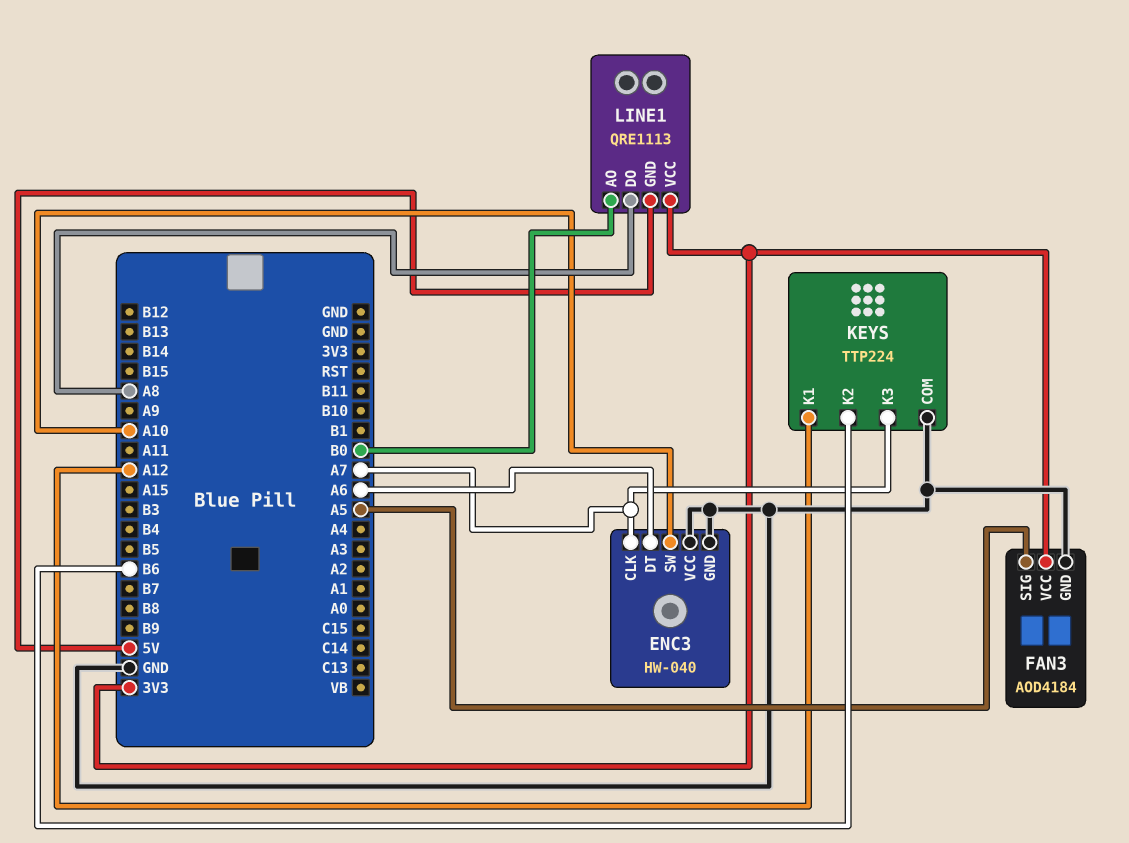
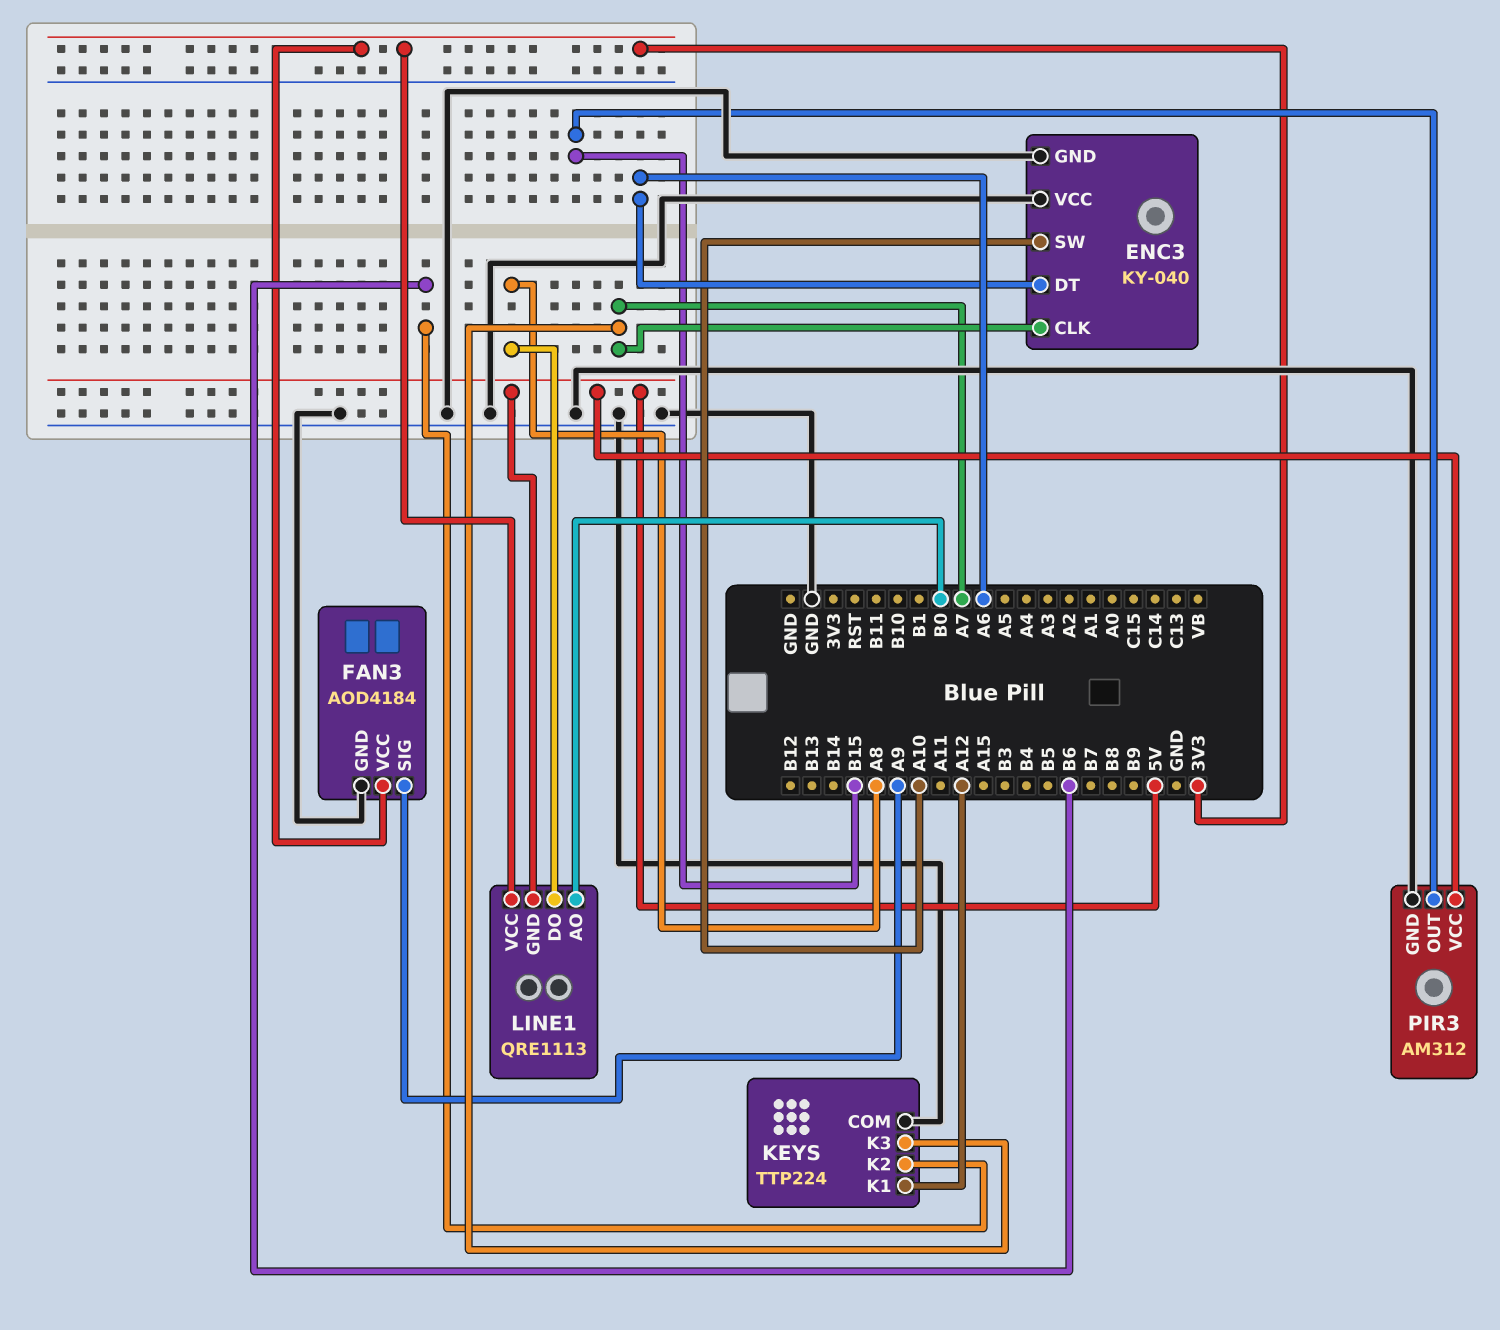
ENC3: HW-040 -> KY-040
FAN3 pin SIG: A5 -> A9
PIR3: none -> AM312
PIR3 pin GND: none -> GND
PIR3 pin OUT: none -> B15
PIR3 pin VCC: none -> 5V

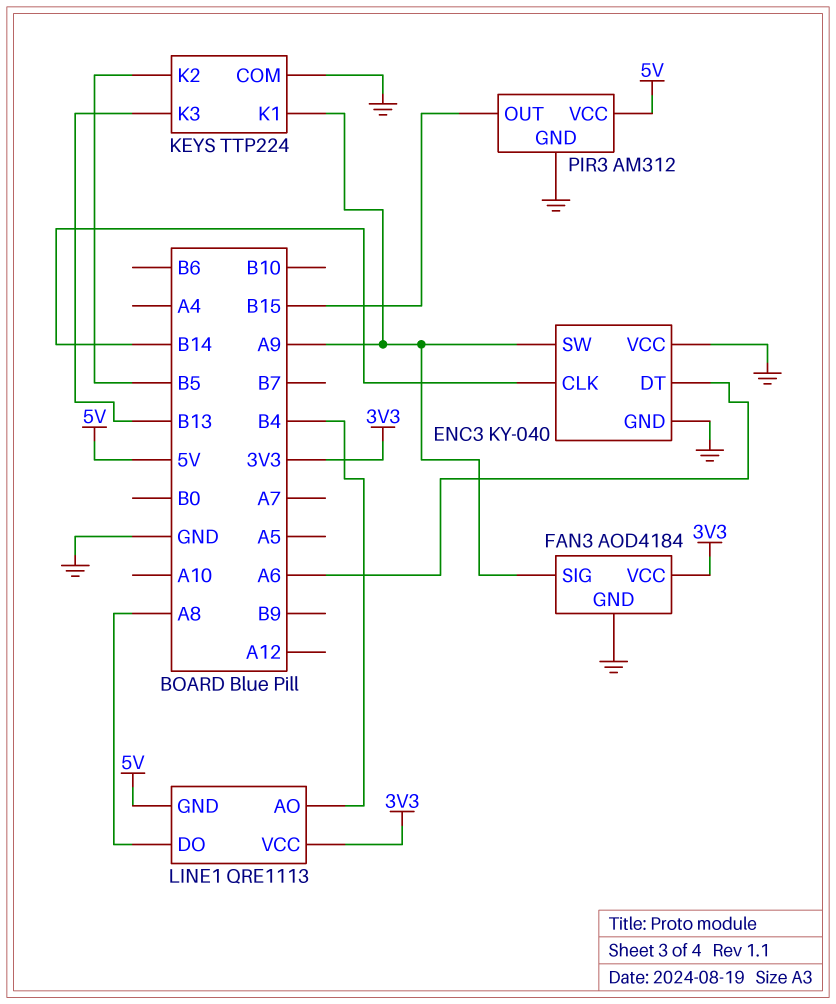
ENC3 pin CLK: A7 -> B14
ENC3 pin SW: A10 -> A9
KEYS pin K1: A12 -> A9
KEYS pin K2: B6 -> B5
KEYS pin K3: A7 -> B13
LINE1 pin AO: B0 -> B4

